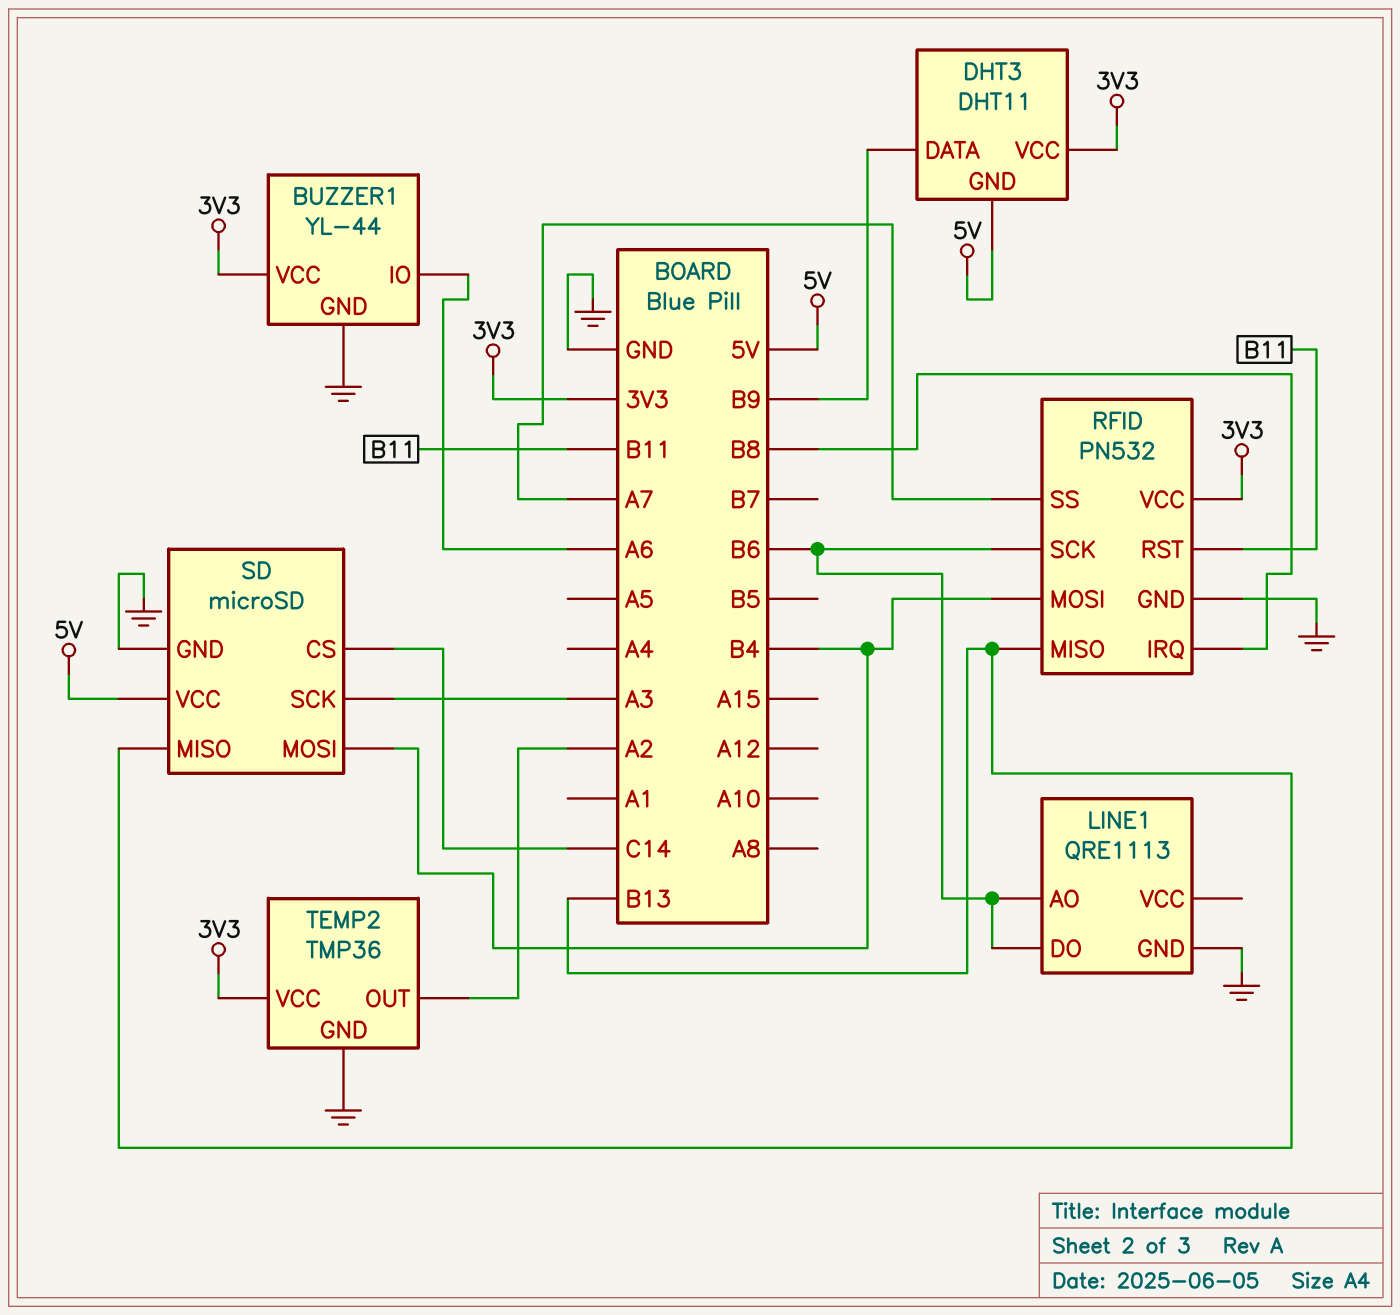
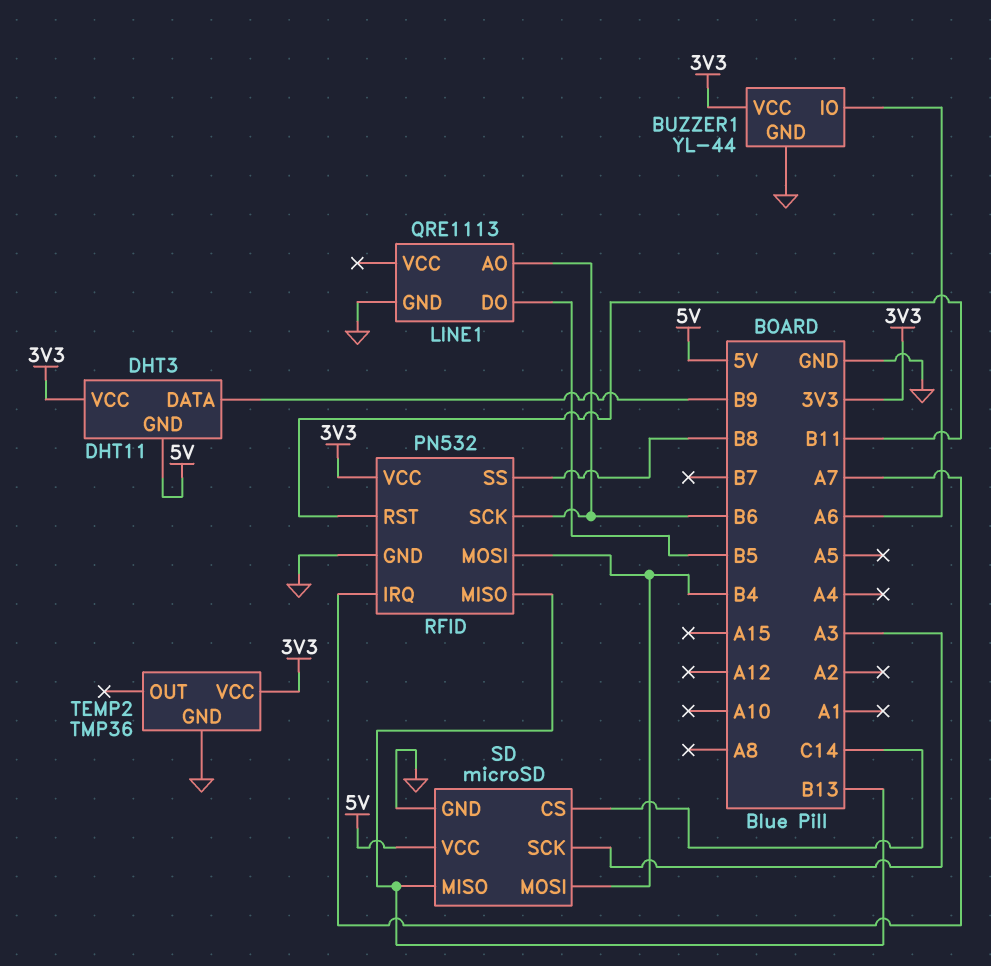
LINE1 pin DO: B6 -> B5
RFID pin IRQ: B8 -> A7
RFID pin SS: A7 -> B8
TEMP2 pin OUT: A2 -> none

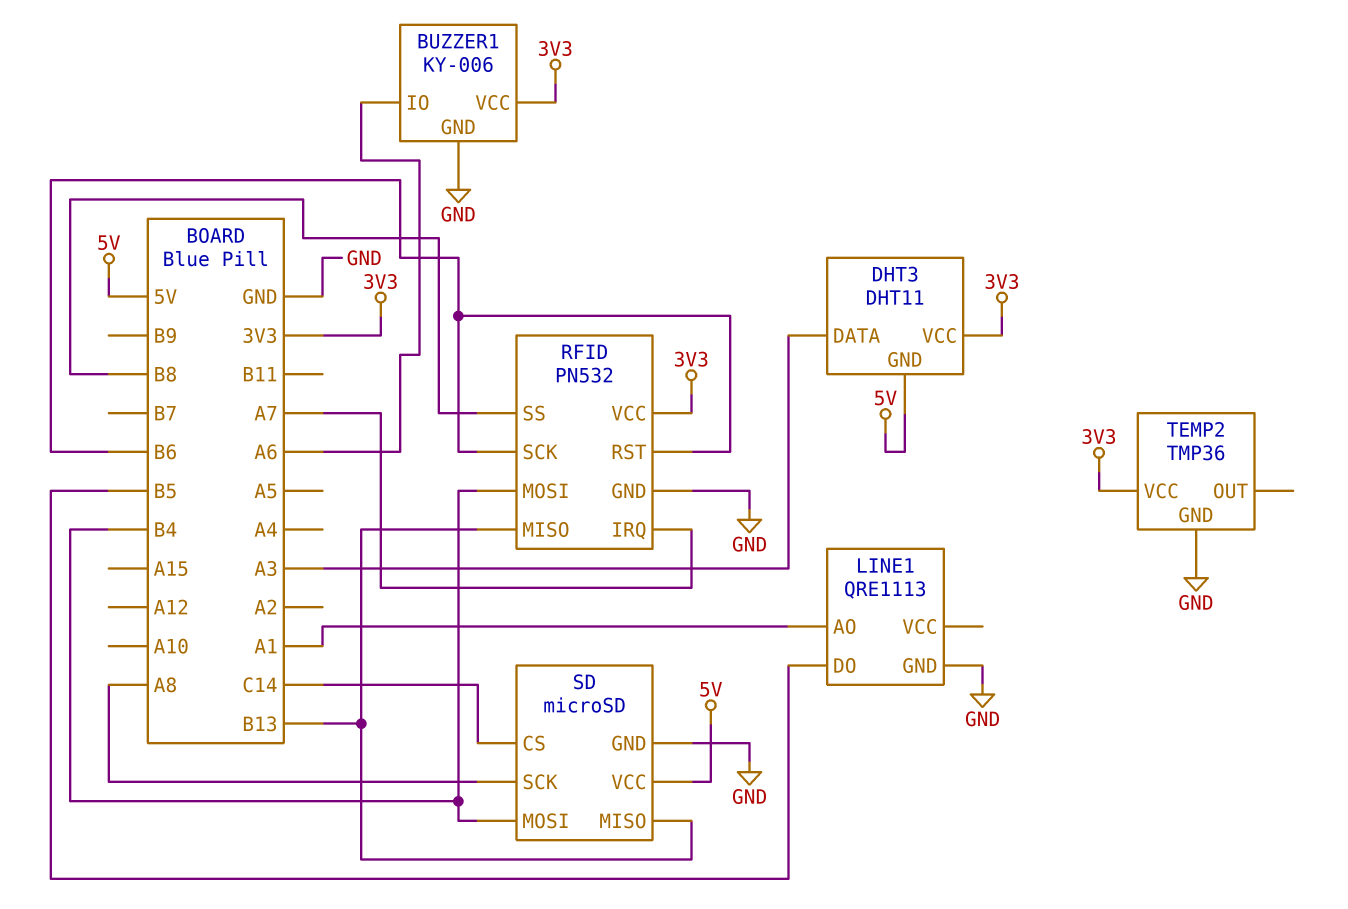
BUZZER1: YL-44 -> KY-006
DHT3 pin DATA: B9 -> A3
LINE1 pin AO: B6 -> A1
RFID pin RST: B11 -> B6
SD pin SCK: A3 -> A8

